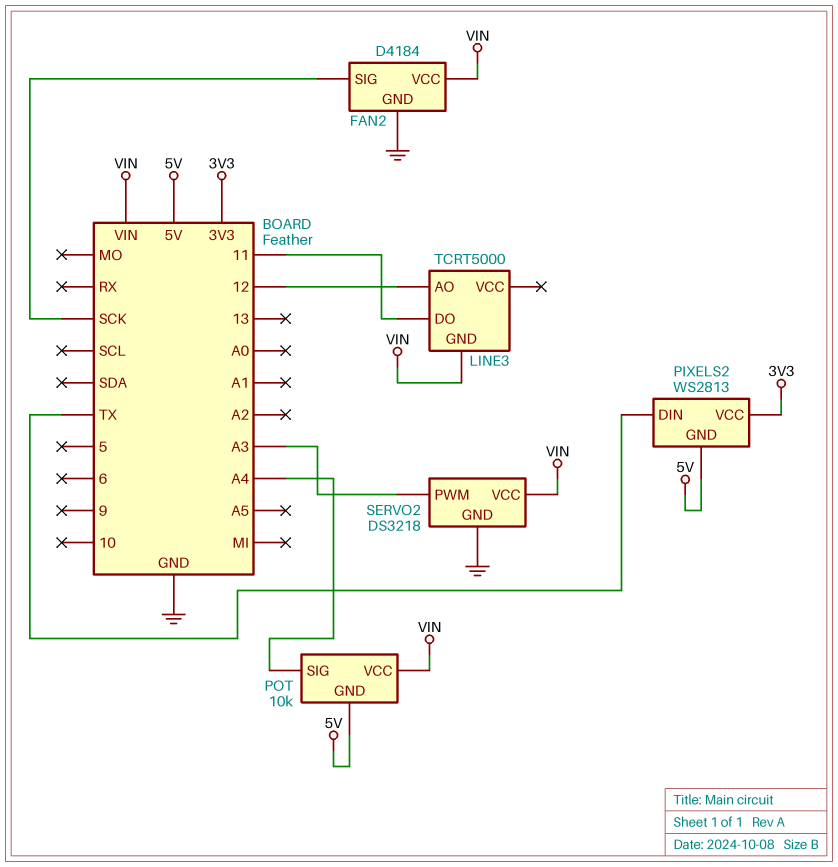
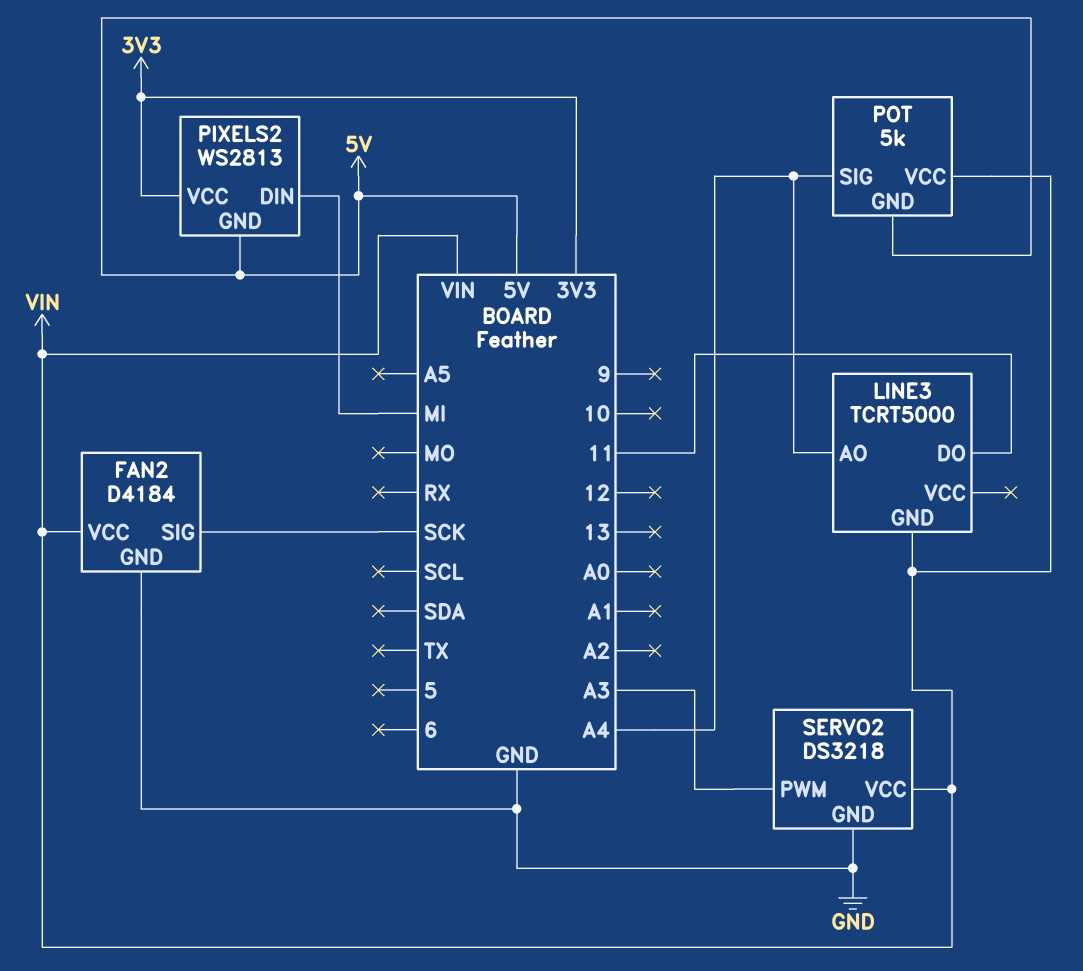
LINE3 pin AO: 12 -> A4
PIXELS2 pin DIN: TX -> MI
POT: 10k -> 5k

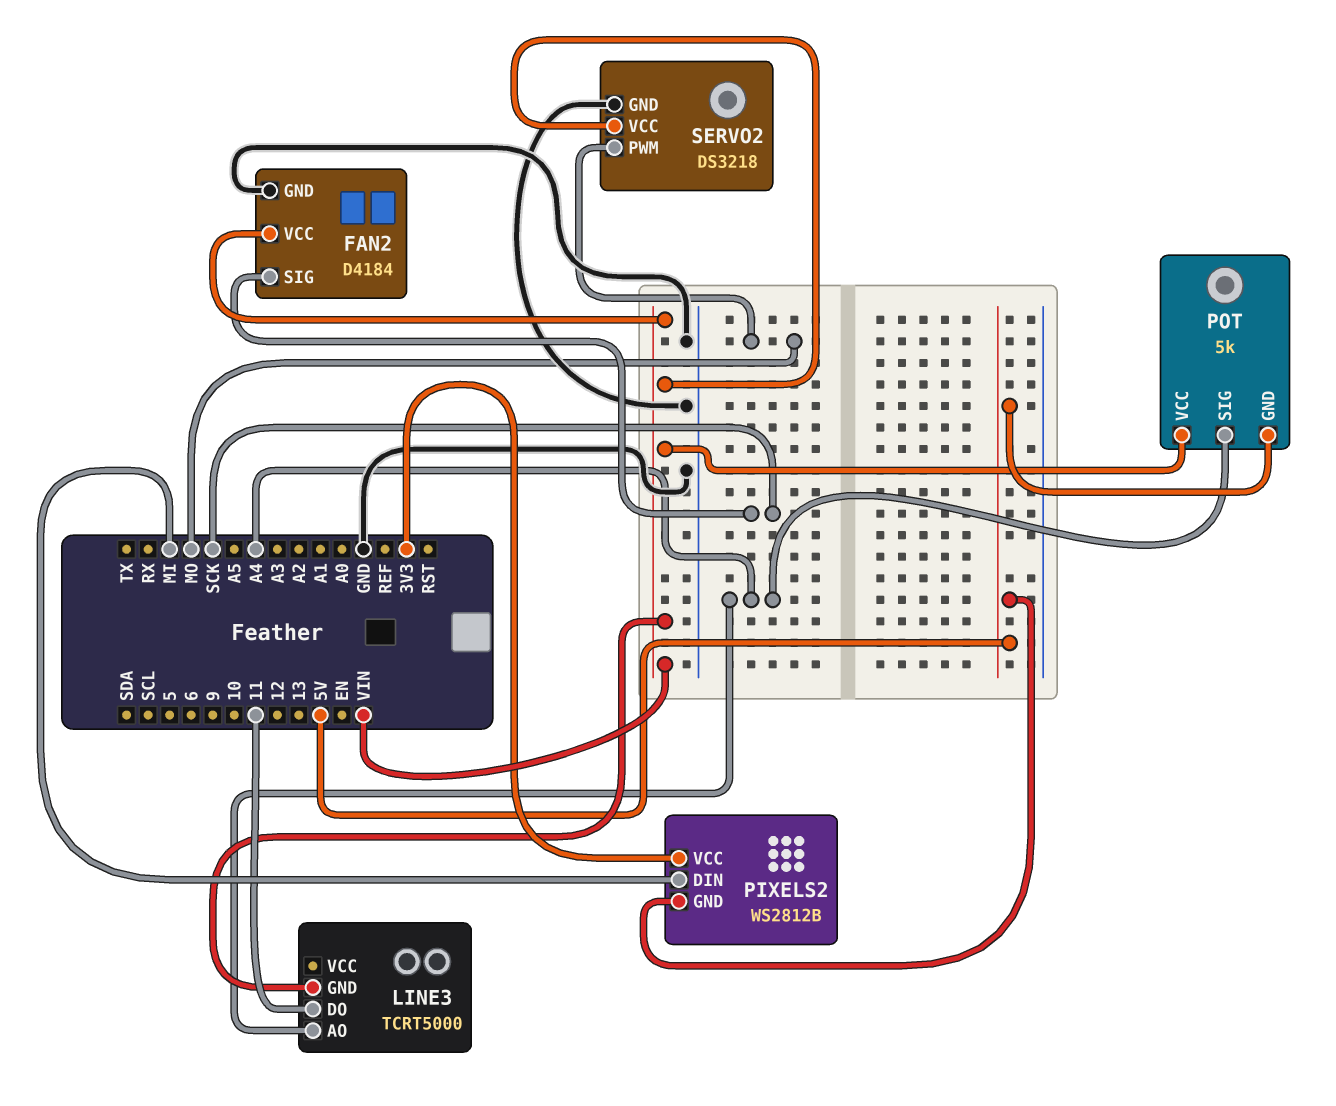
PIXELS2: WS2813 -> WS2812B
SERVO2 pin PWM: A3 -> MO

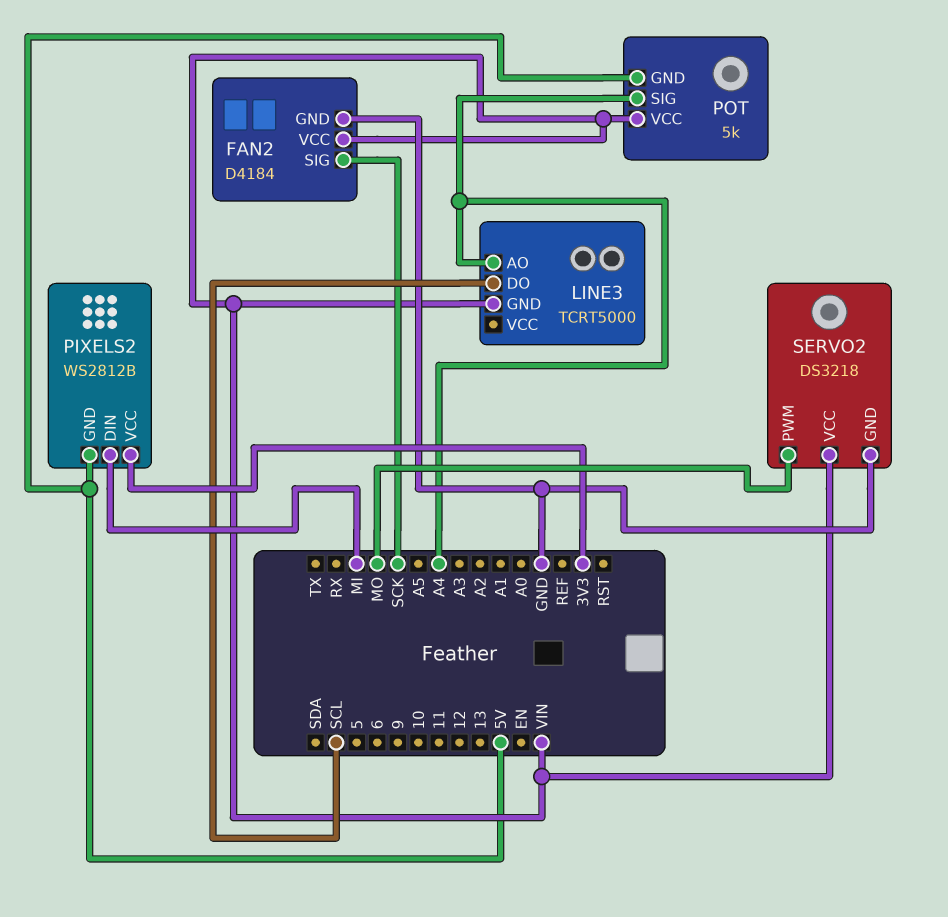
LINE3 pin DO: 11 -> SCL

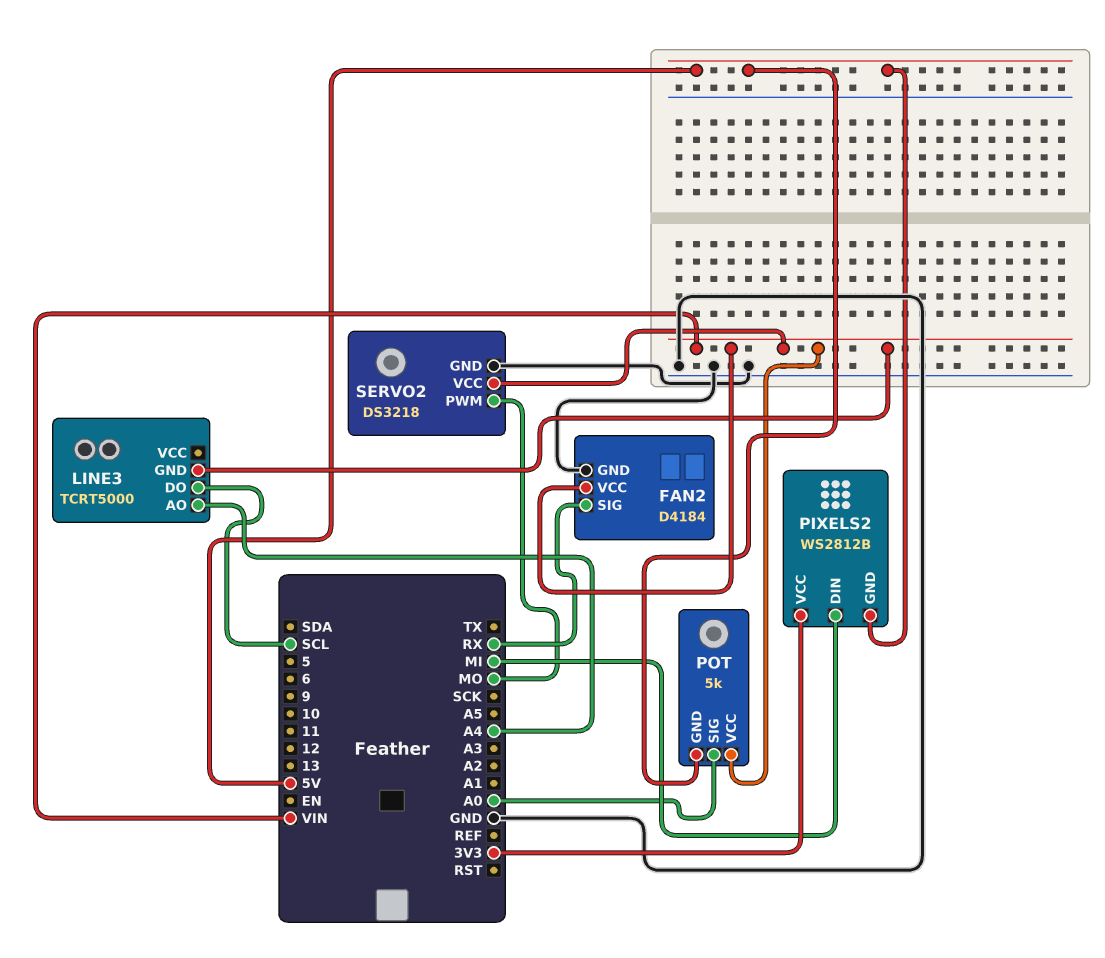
FAN2 pin SIG: SCK -> RX
POT pin SIG: A4 -> A0

